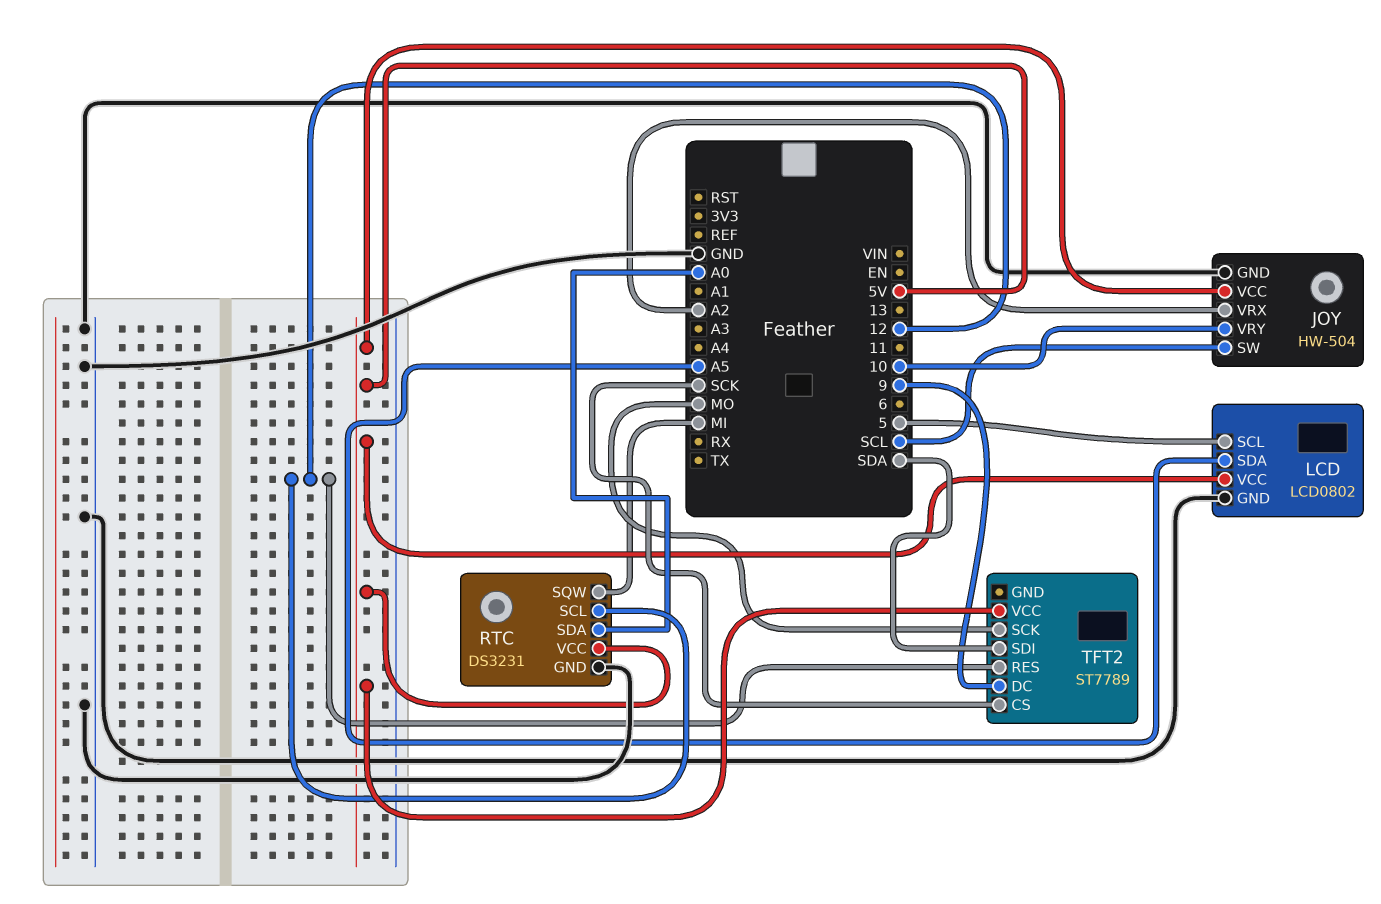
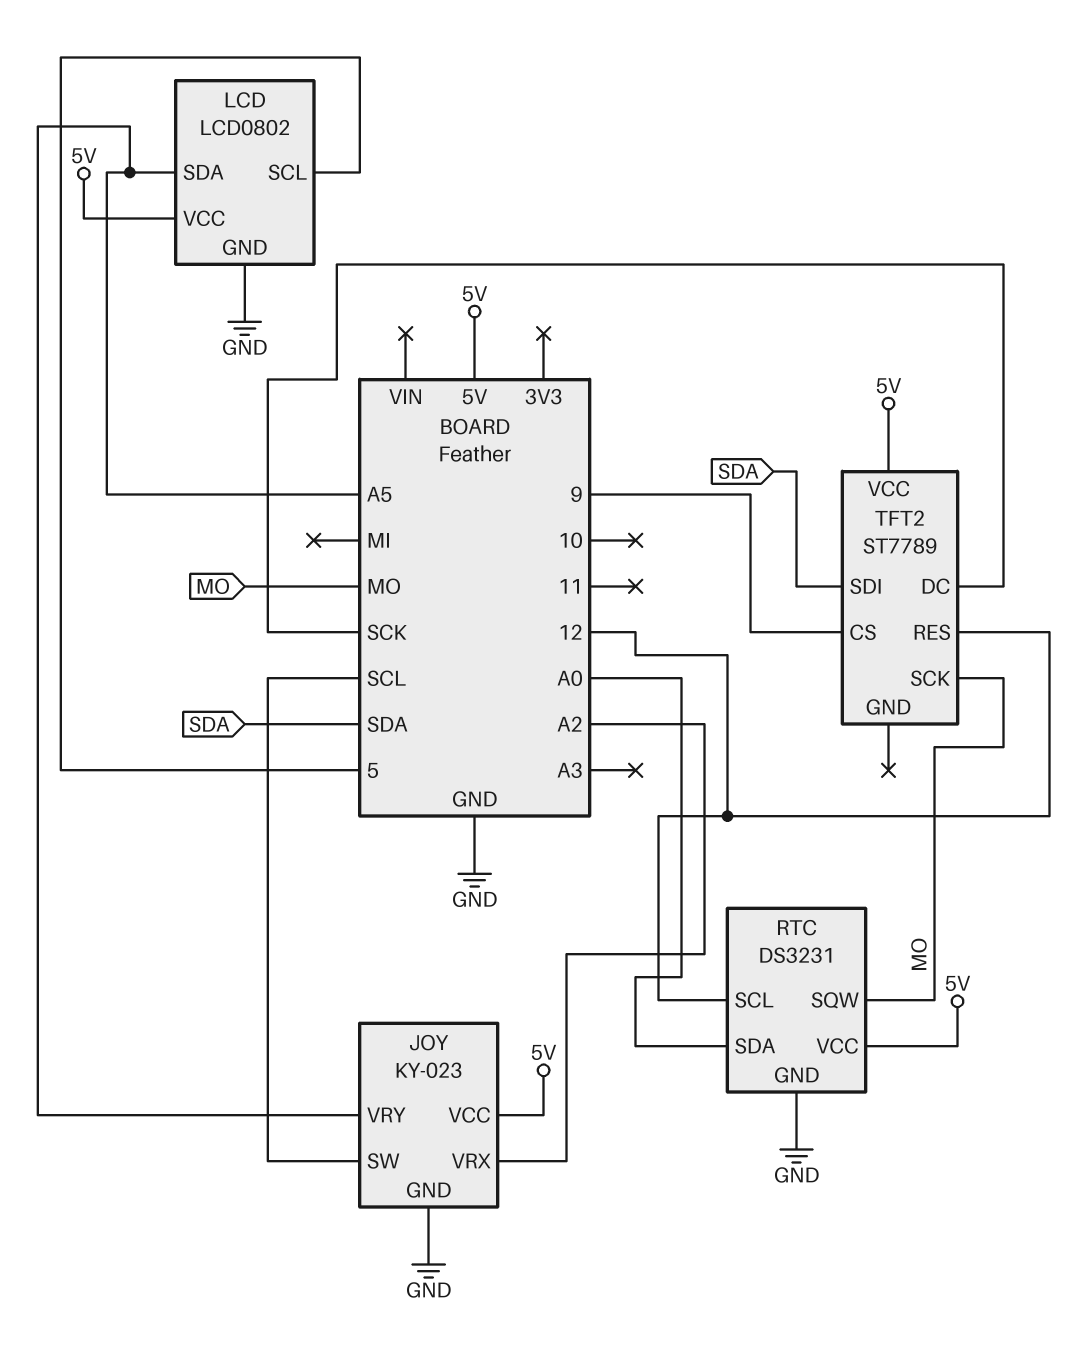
JOY: HW-504 -> KY-023
JOY pin VRY: 10 -> A5
RTC pin SQW: MI -> MO
TFT2 pin CS: SCK -> 9
TFT2 pin DC: 9 -> SCK

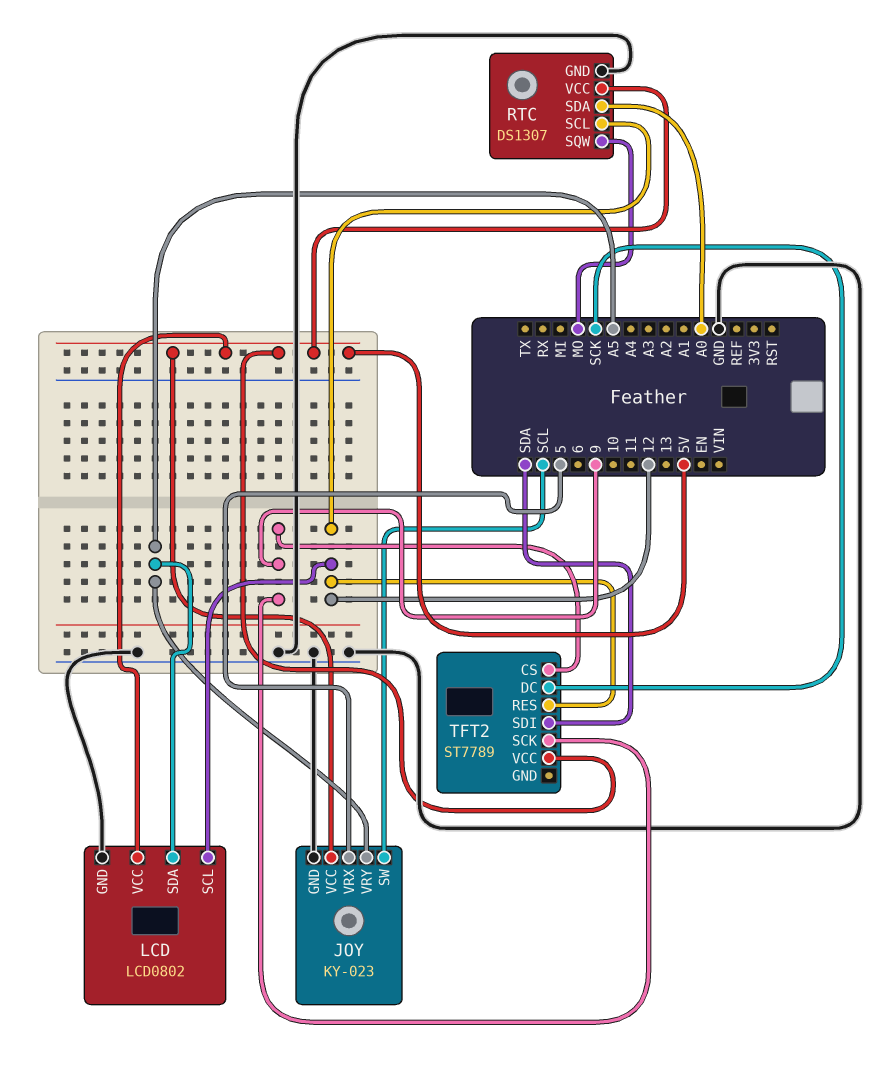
JOY pin VRX: A2 -> 5
LCD pin SCL: 5 -> 12
RTC: DS3231 -> DS1307
TFT2 pin SCK: MO -> 9

